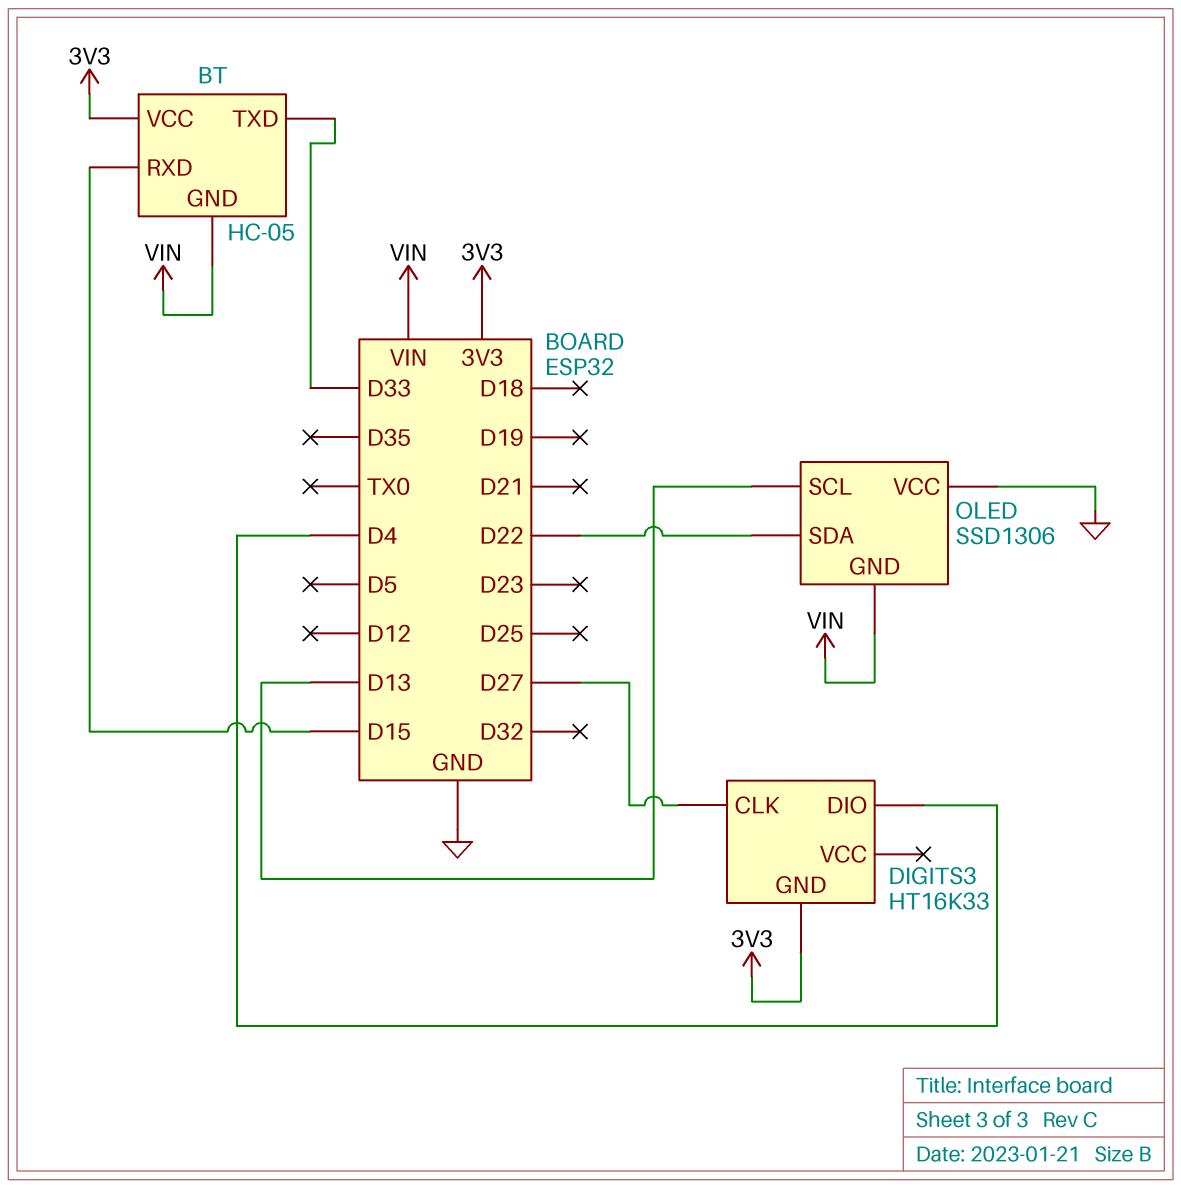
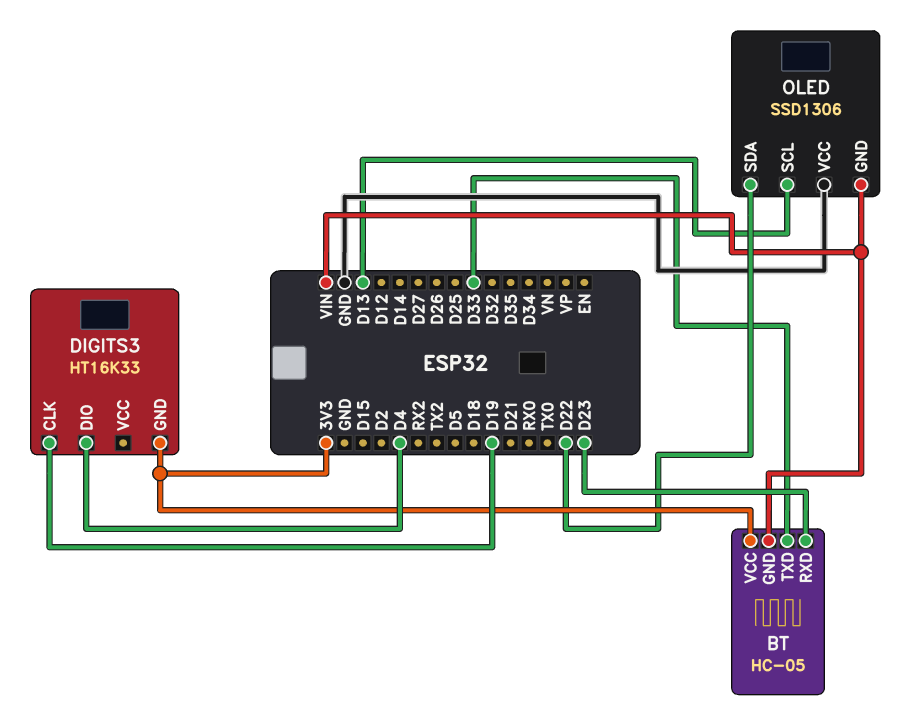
BT pin RXD: D15 -> D23
DIGITS3 pin CLK: D27 -> D19

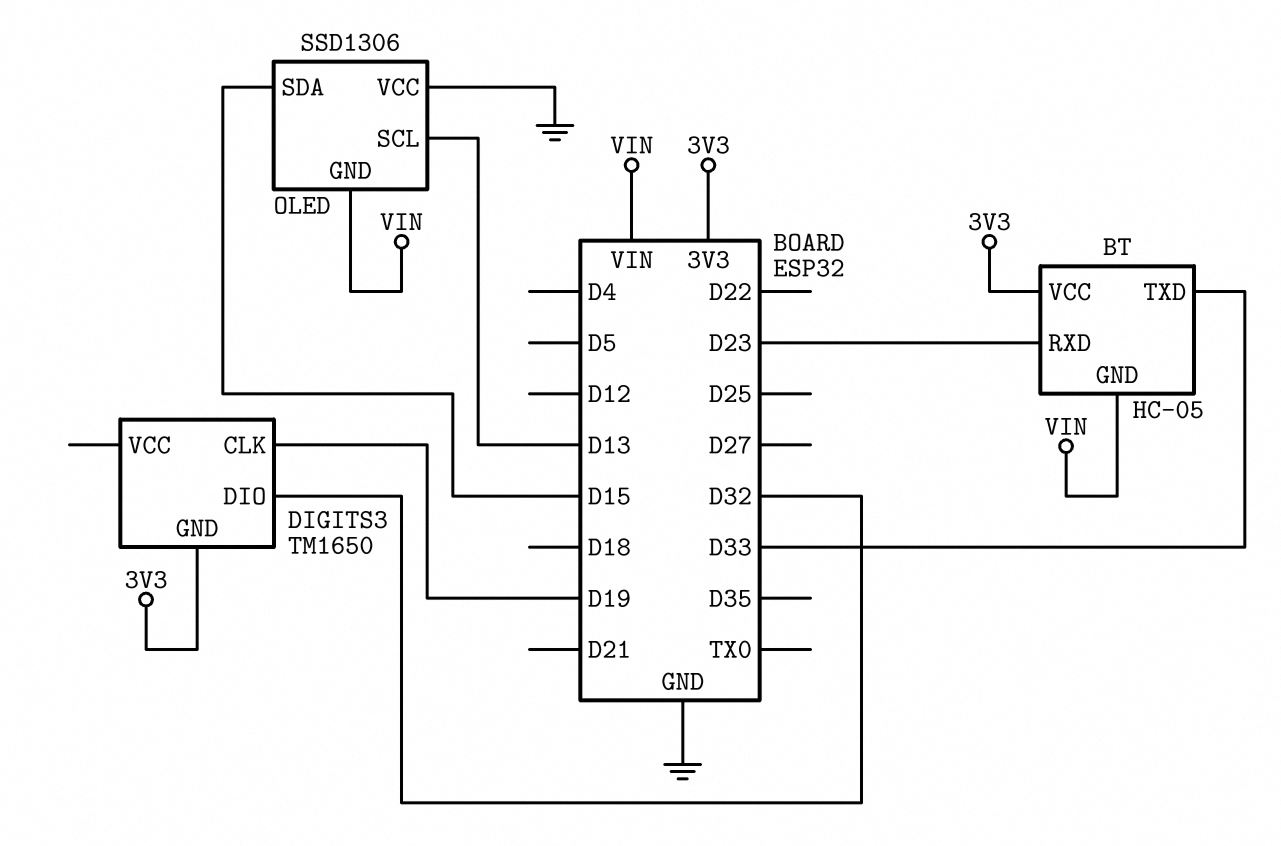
DIGITS3: HT16K33 -> TM1650
DIGITS3 pin DIO: D4 -> D32
OLED pin SDA: D22 -> D15

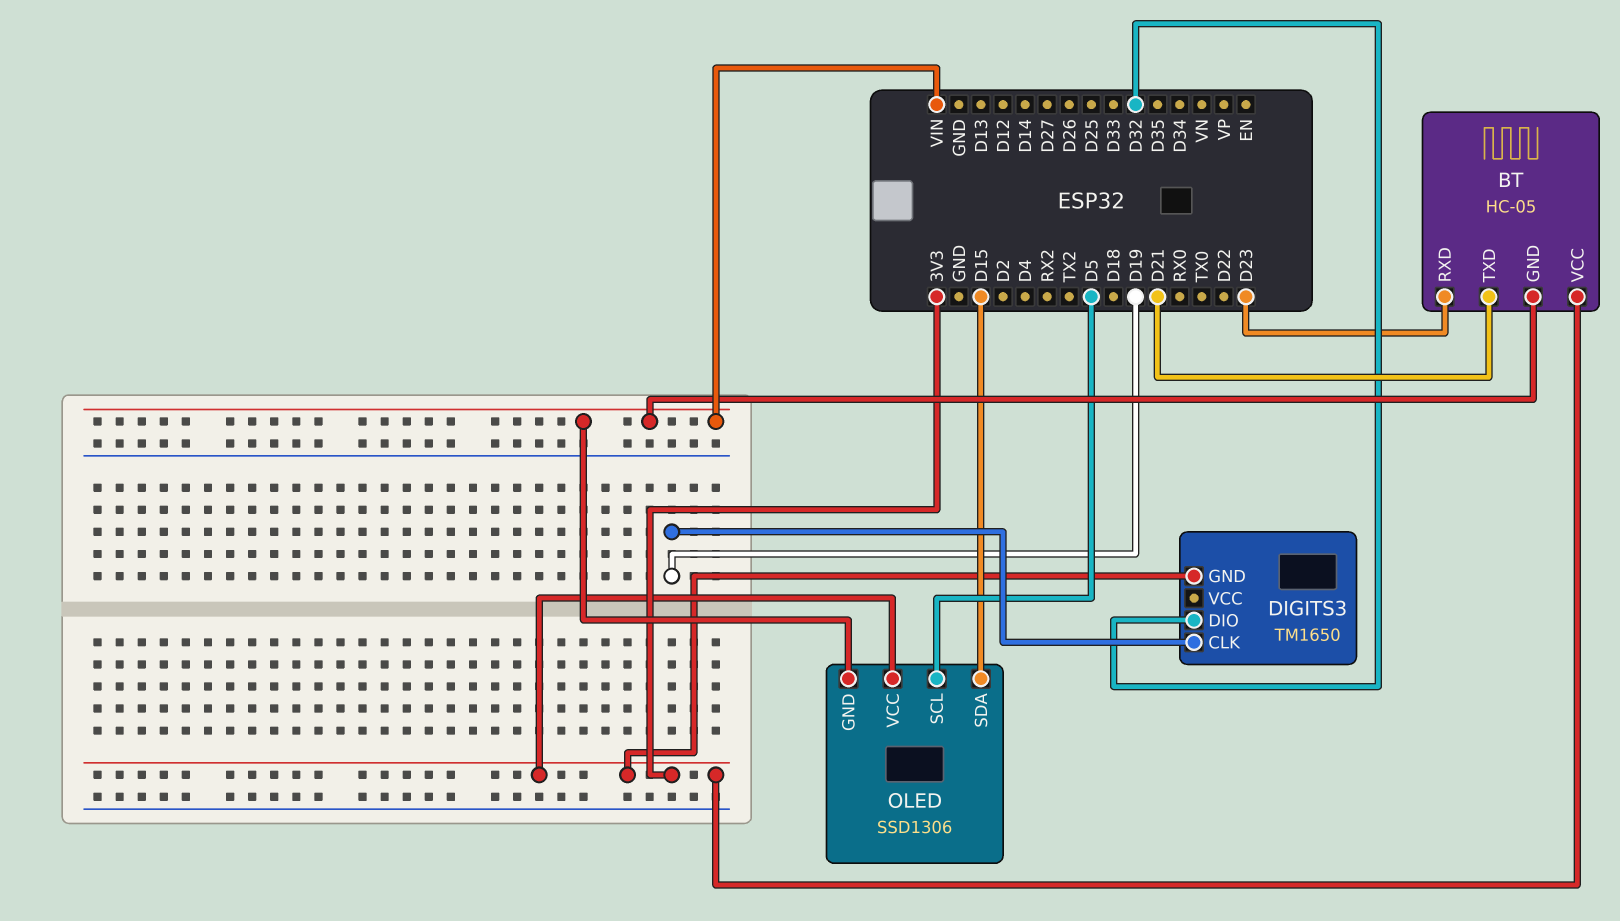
BT pin TXD: D33 -> D21
OLED pin SCL: D13 -> D5
OLED pin VCC: GND -> 3V3

